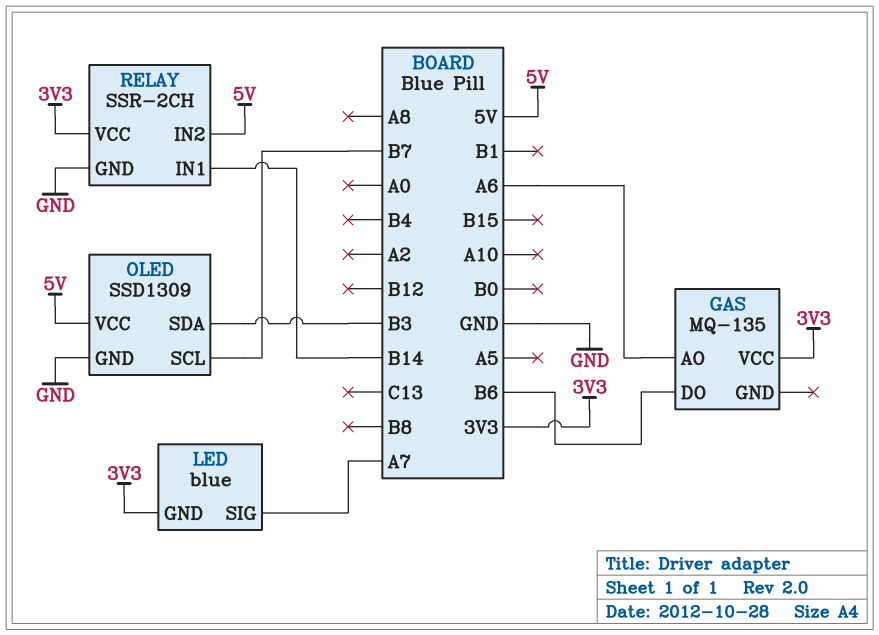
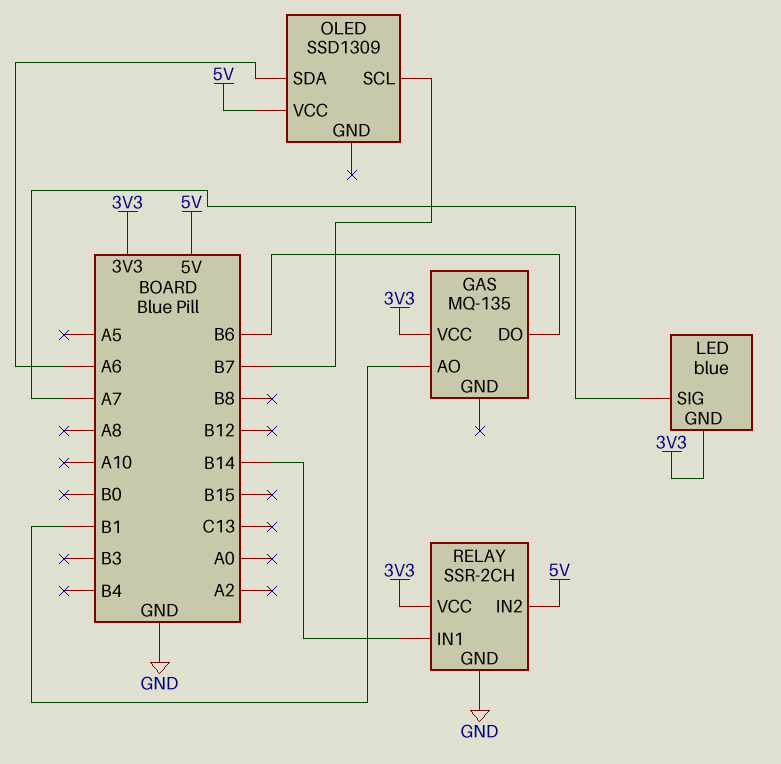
GAS pin AO: A6 -> B1
OLED pin GND: GND -> none
OLED pin SDA: B3 -> A6

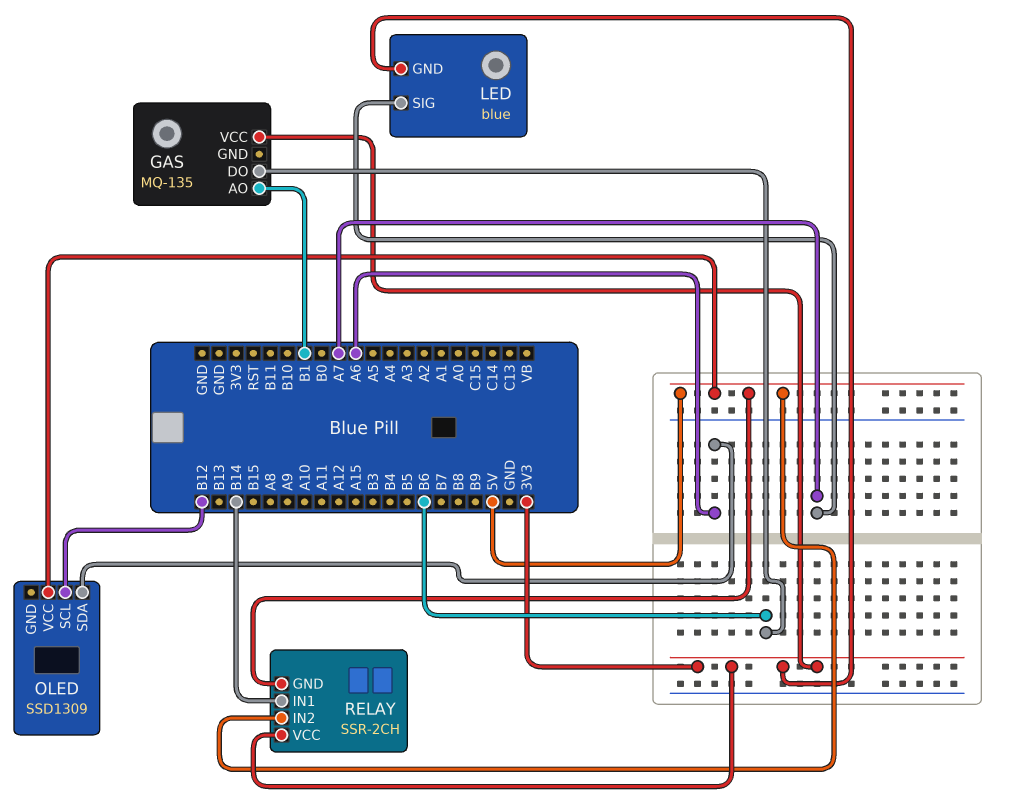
OLED pin SCL: B7 -> B12
RELAY pin GND: GND -> 5V

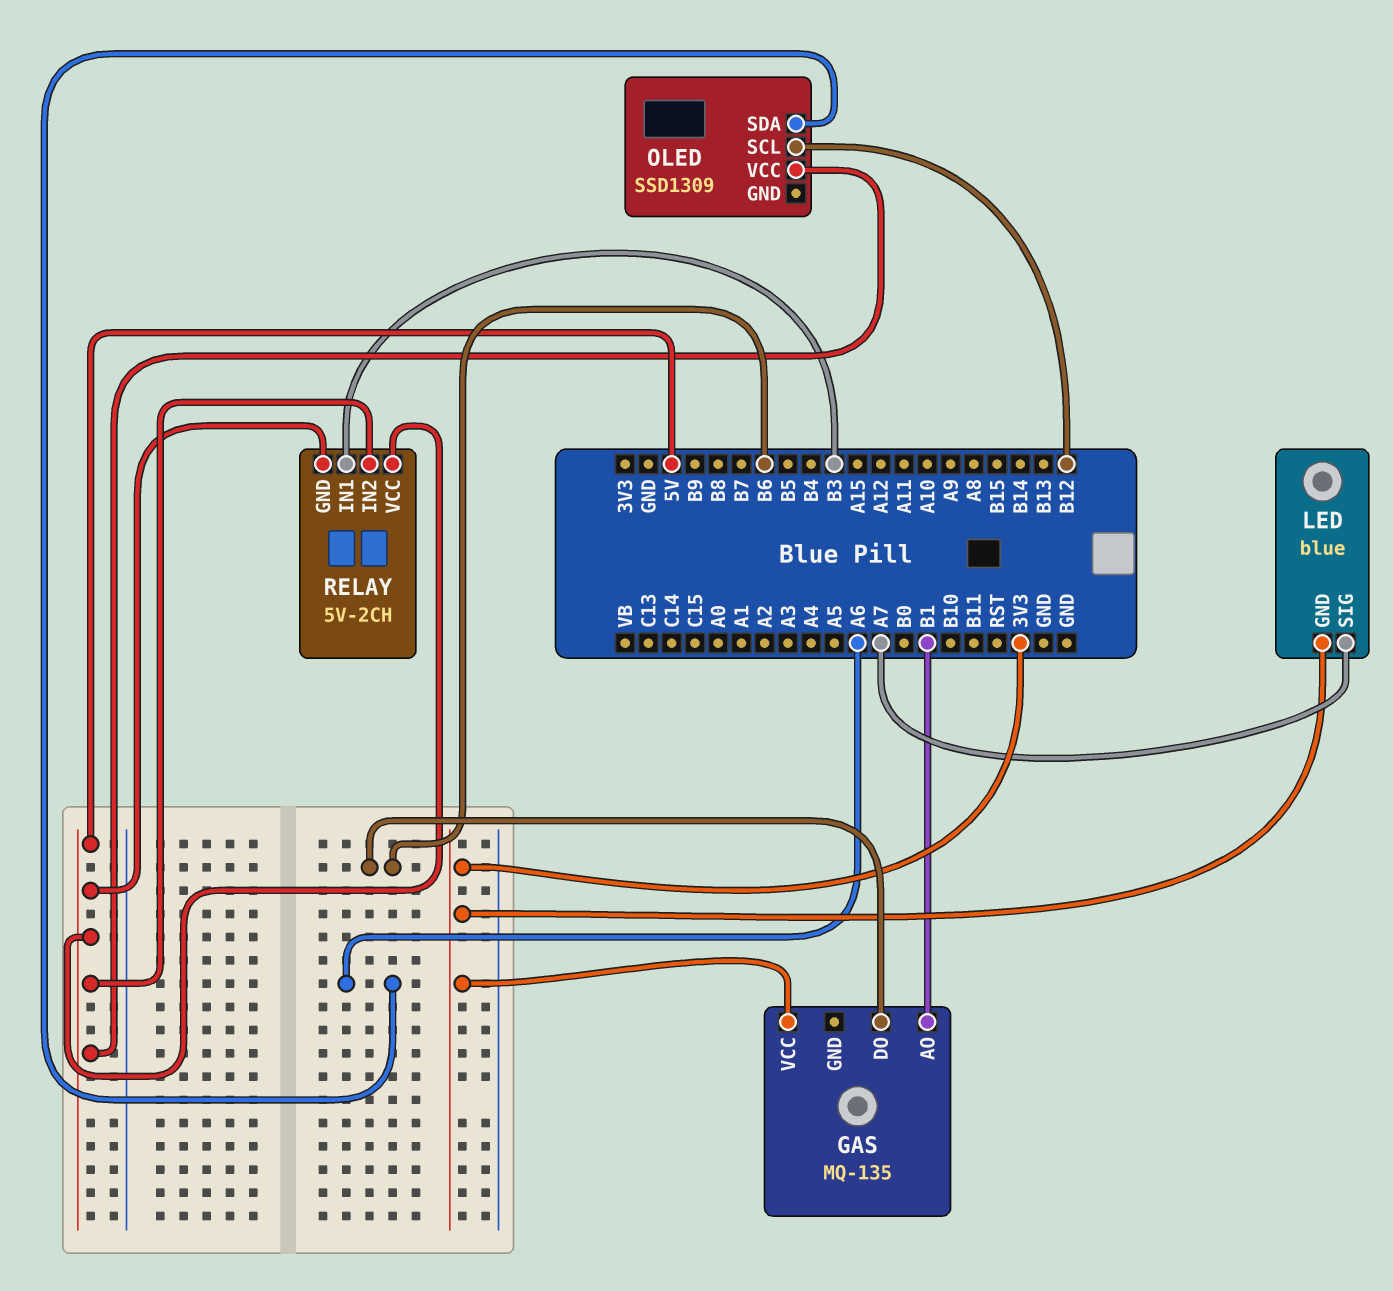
RELAY: SSR-2CH -> 5V-2CH
RELAY pin IN1: B14 -> B3
RELAY pin VCC: 3V3 -> 5V

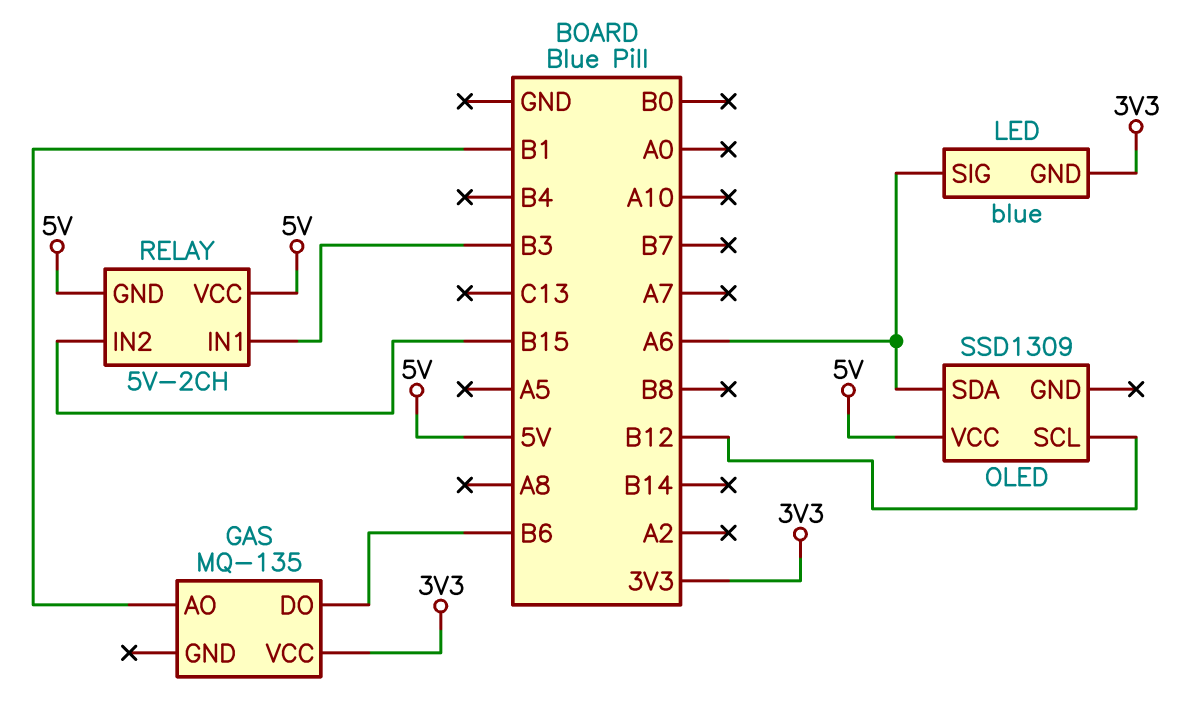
LED pin SIG: A7 -> A6
RELAY pin IN2: 5V -> B15

